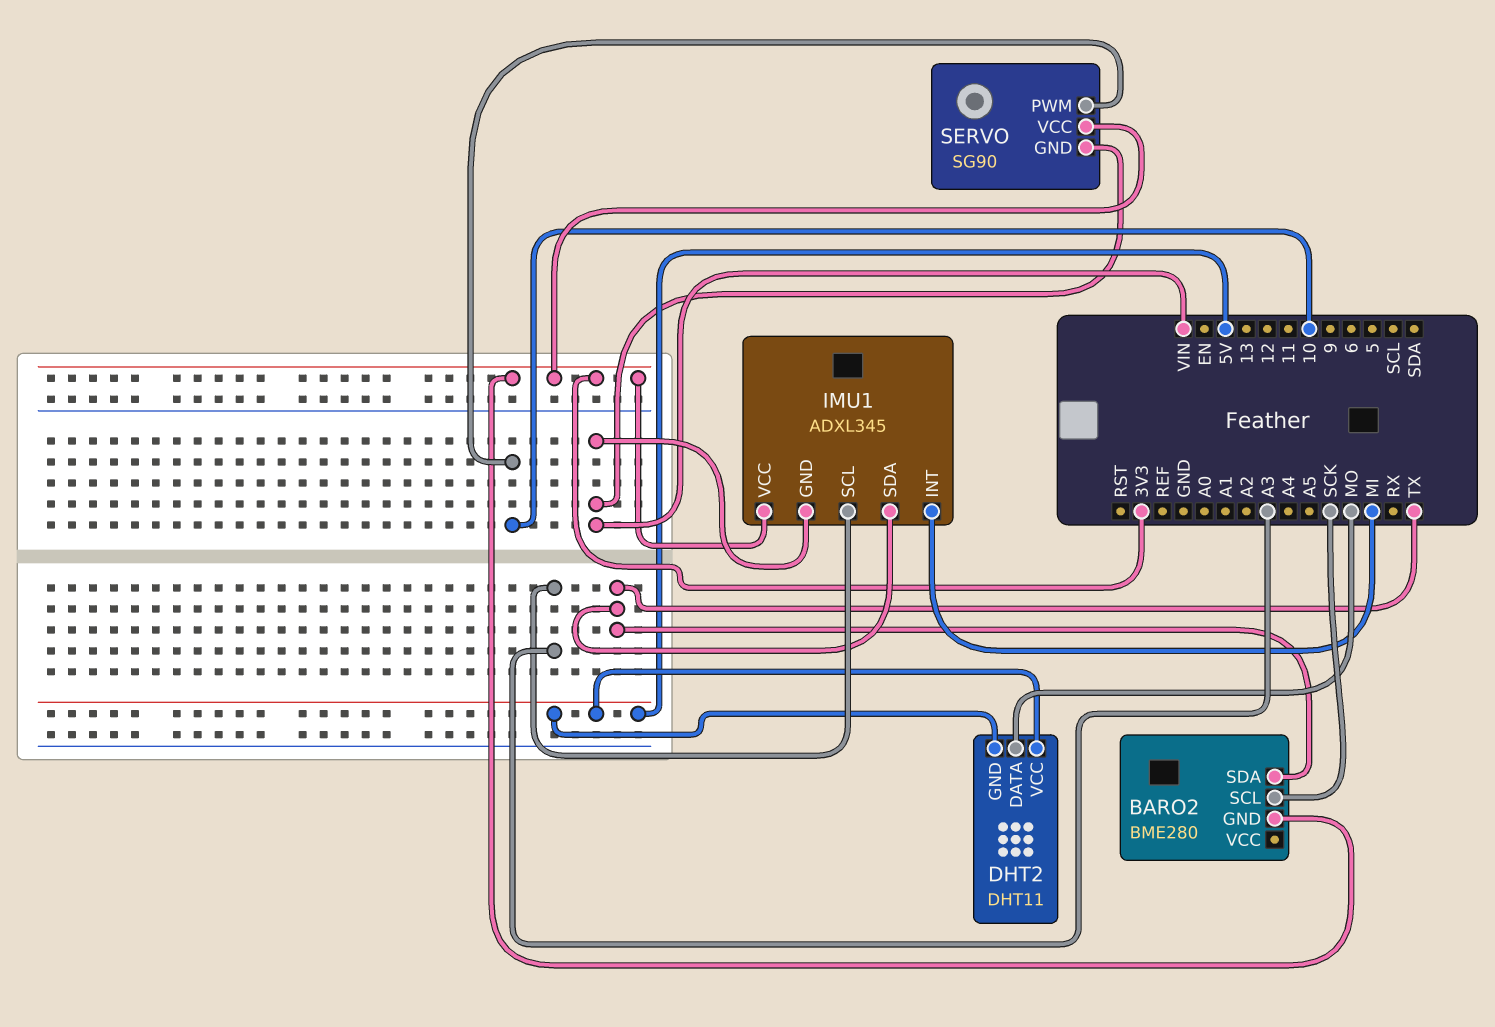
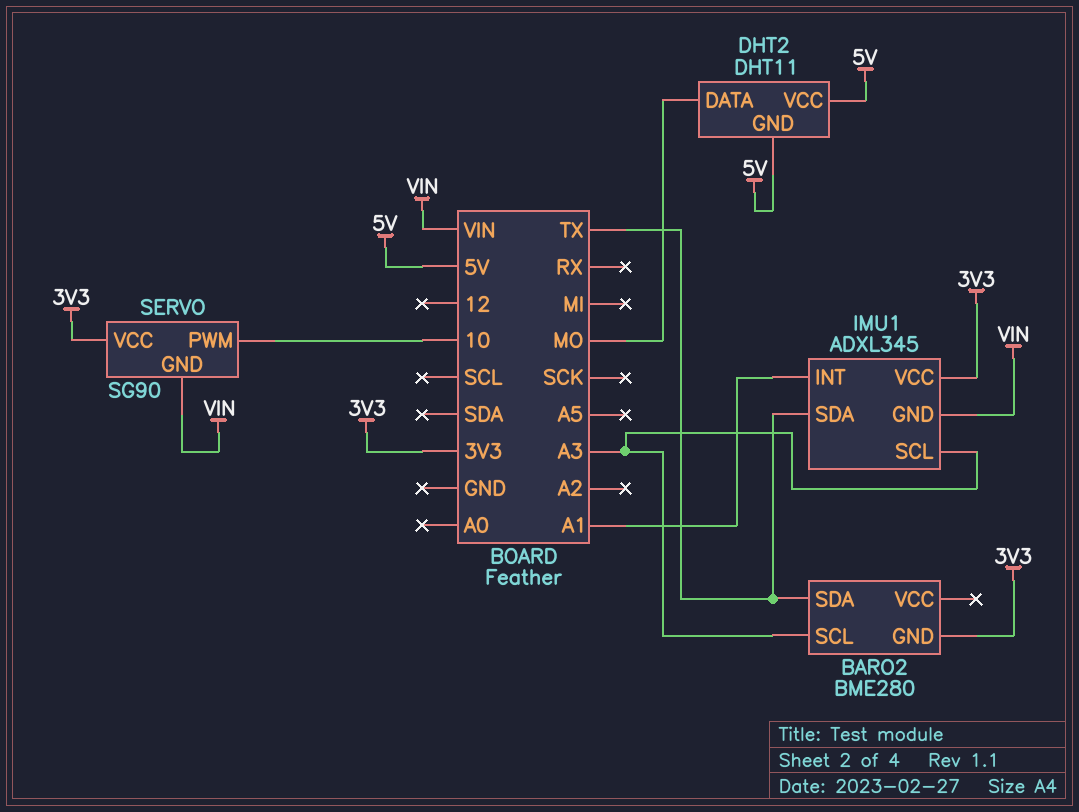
BARO2 pin SCL: SCK -> A3
IMU1 pin INT: MI -> A1

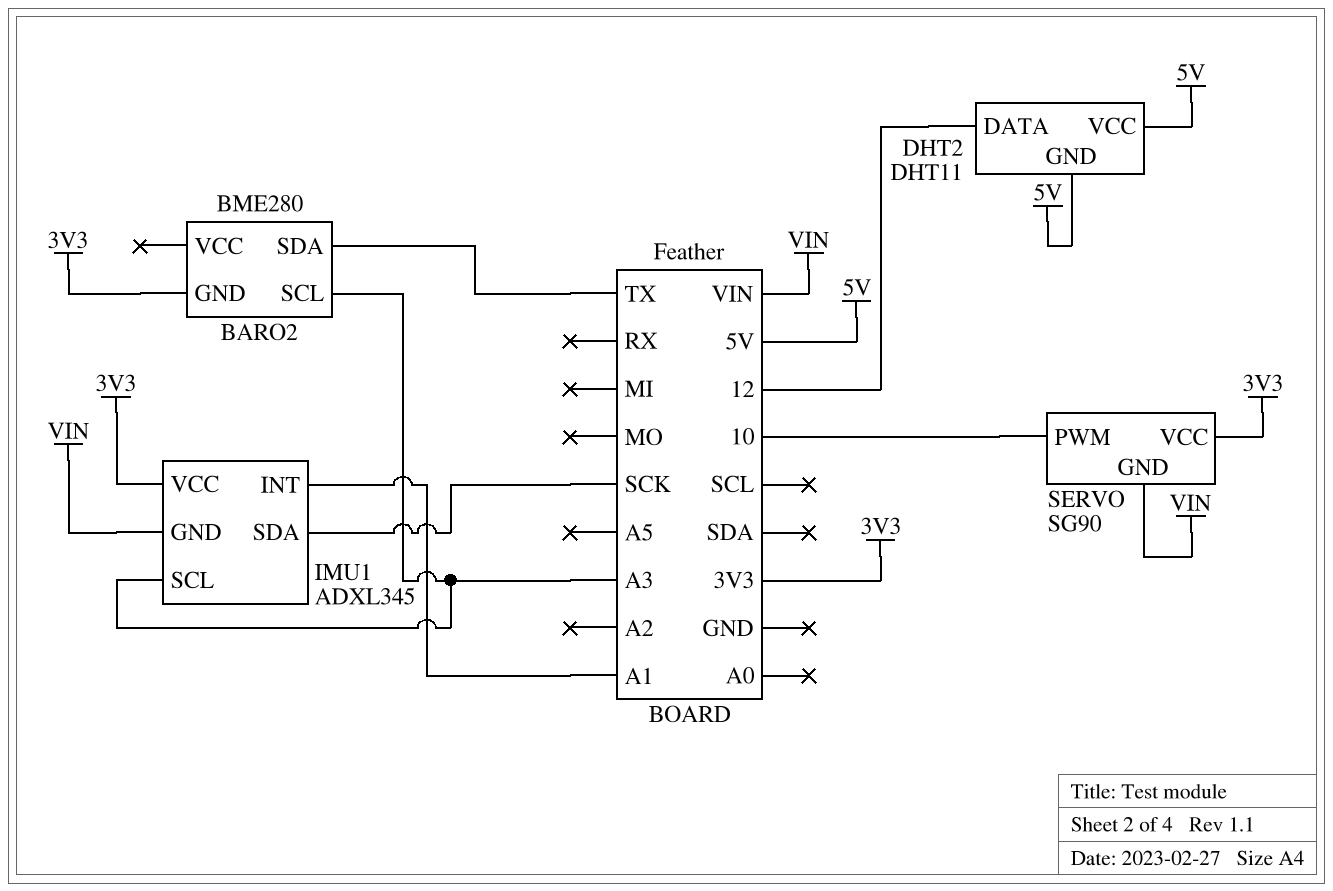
DHT2 pin DATA: MO -> 12
IMU1 pin SDA: TX -> SCK

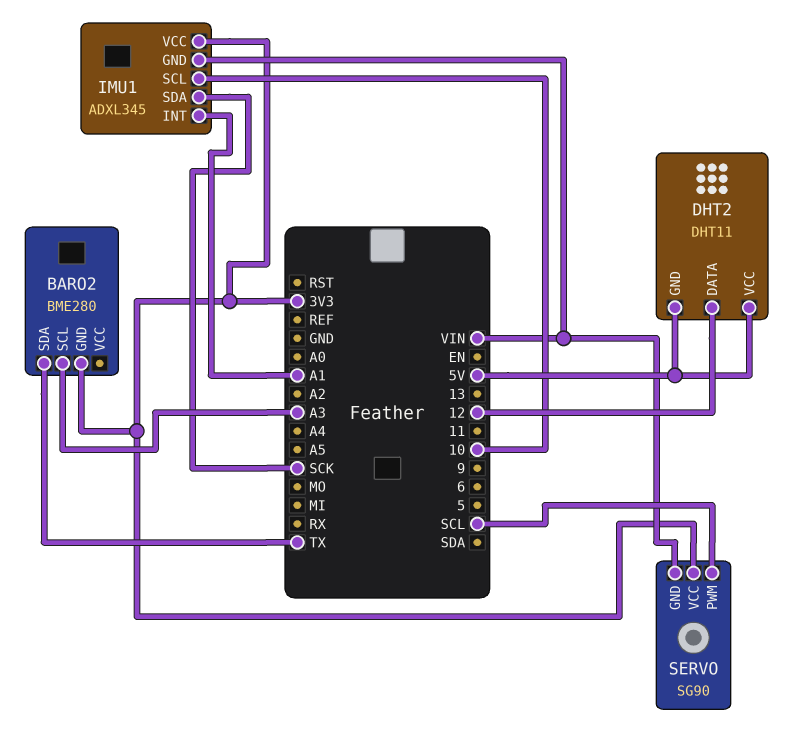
IMU1 pin SCL: A3 -> 10
SERVO pin PWM: 10 -> SCL

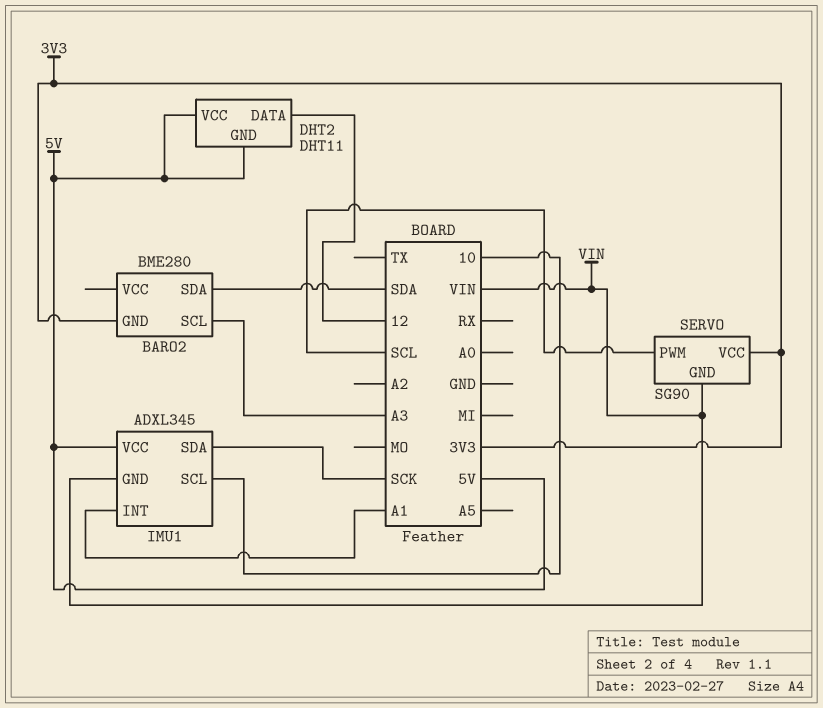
BARO2 pin SDA: TX -> SDA
IMU1 pin VCC: 3V3 -> 5V

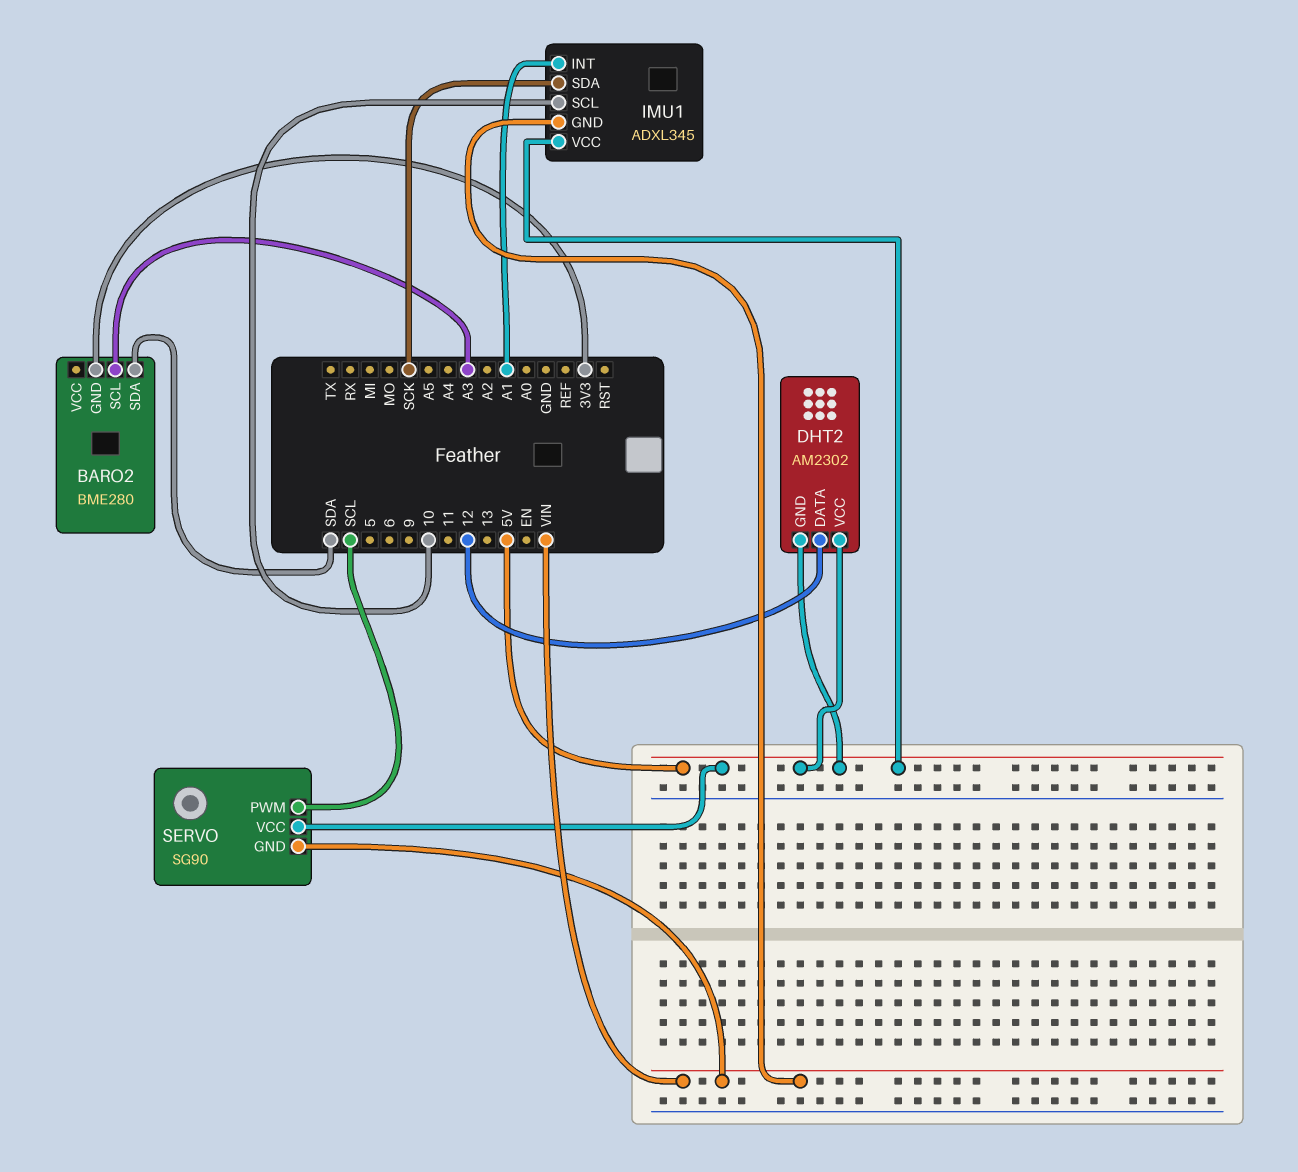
DHT2: DHT11 -> AM2302
SERVO pin VCC: 3V3 -> 5V

